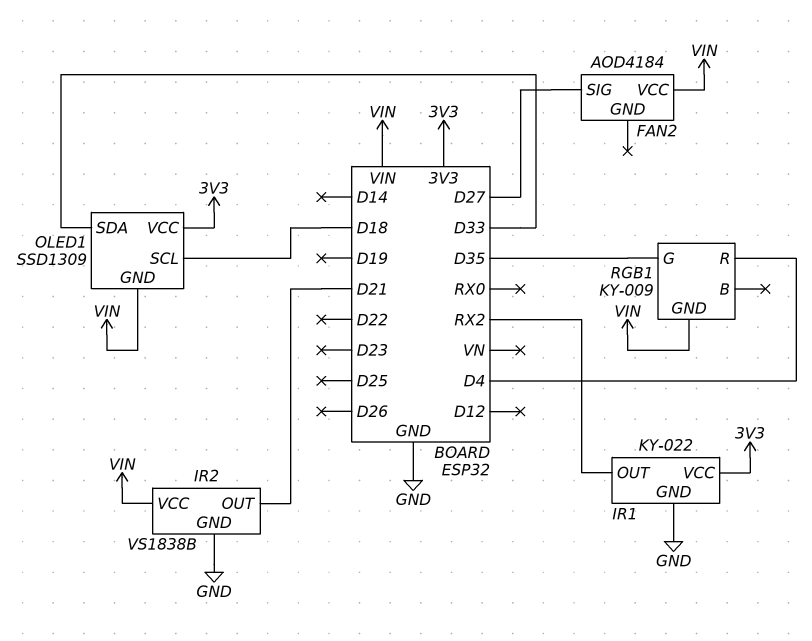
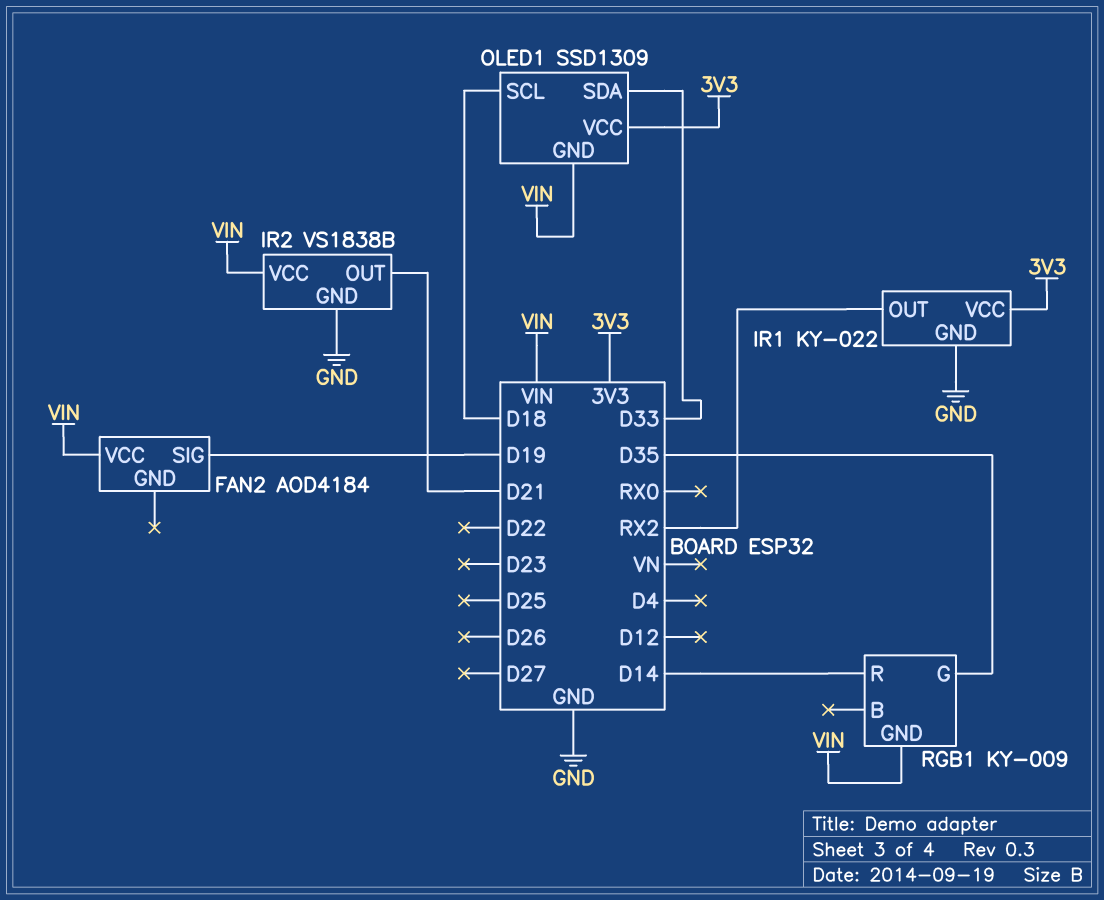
FAN2 pin SIG: D27 -> D19
RGB1 pin R: D4 -> D14

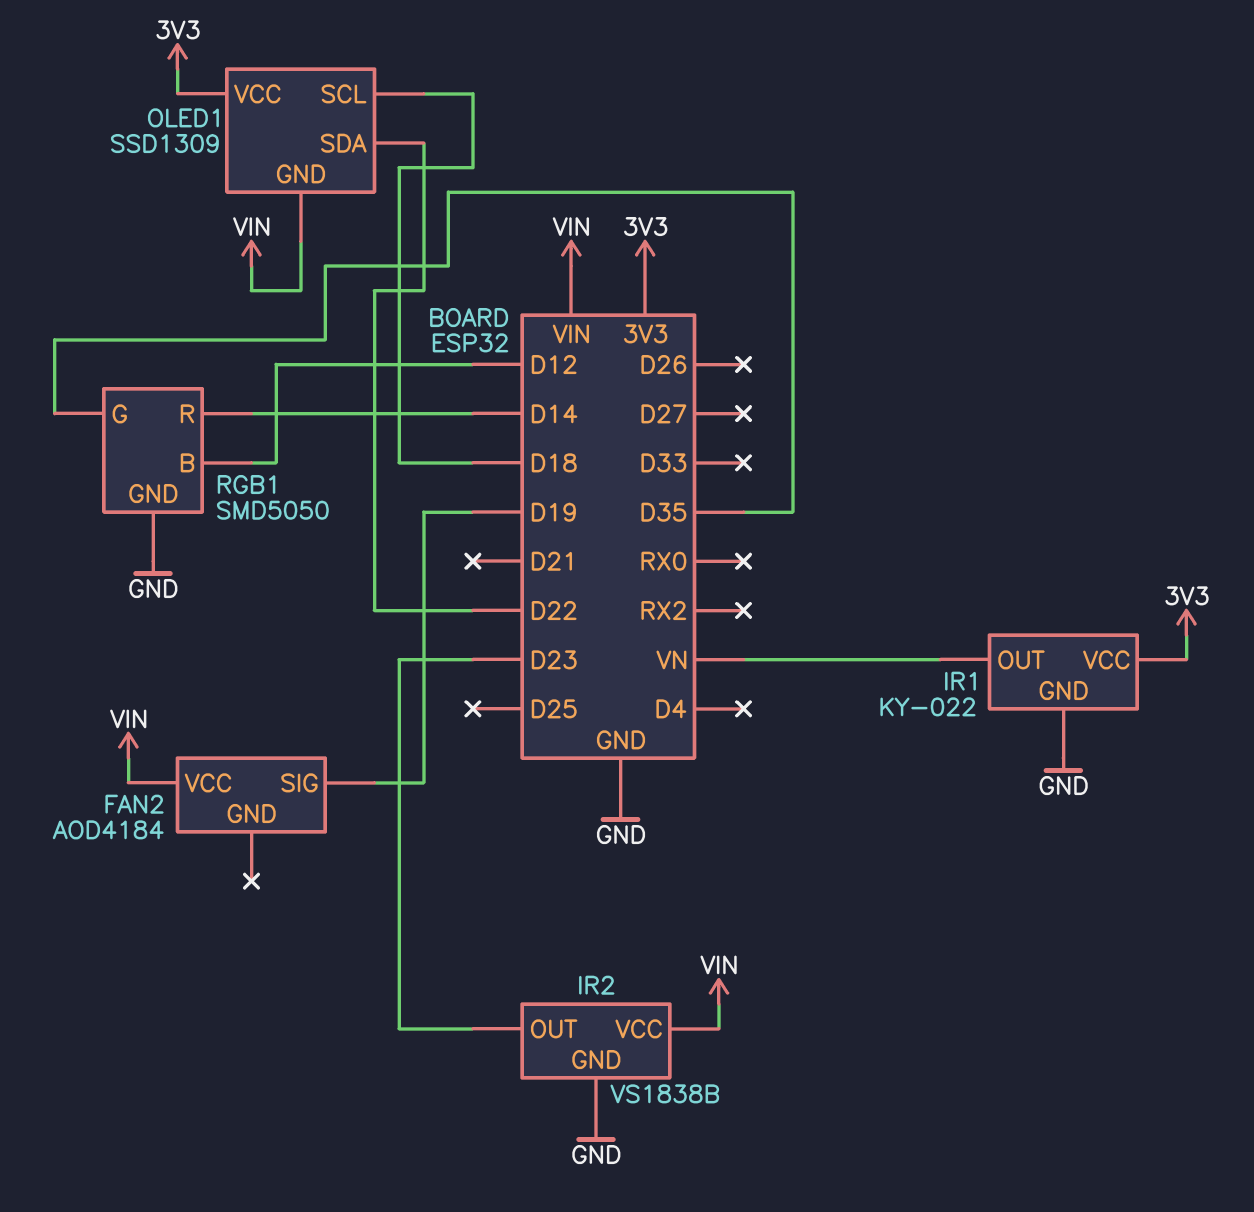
IR1 pin OUT: RX2 -> VN
IR2 pin OUT: D21 -> D23
OLED1 pin SDA: D33 -> D22
RGB1: KY-009 -> SMD5050
RGB1 pin B: none -> D12
RGB1 pin GND: VIN -> GND

